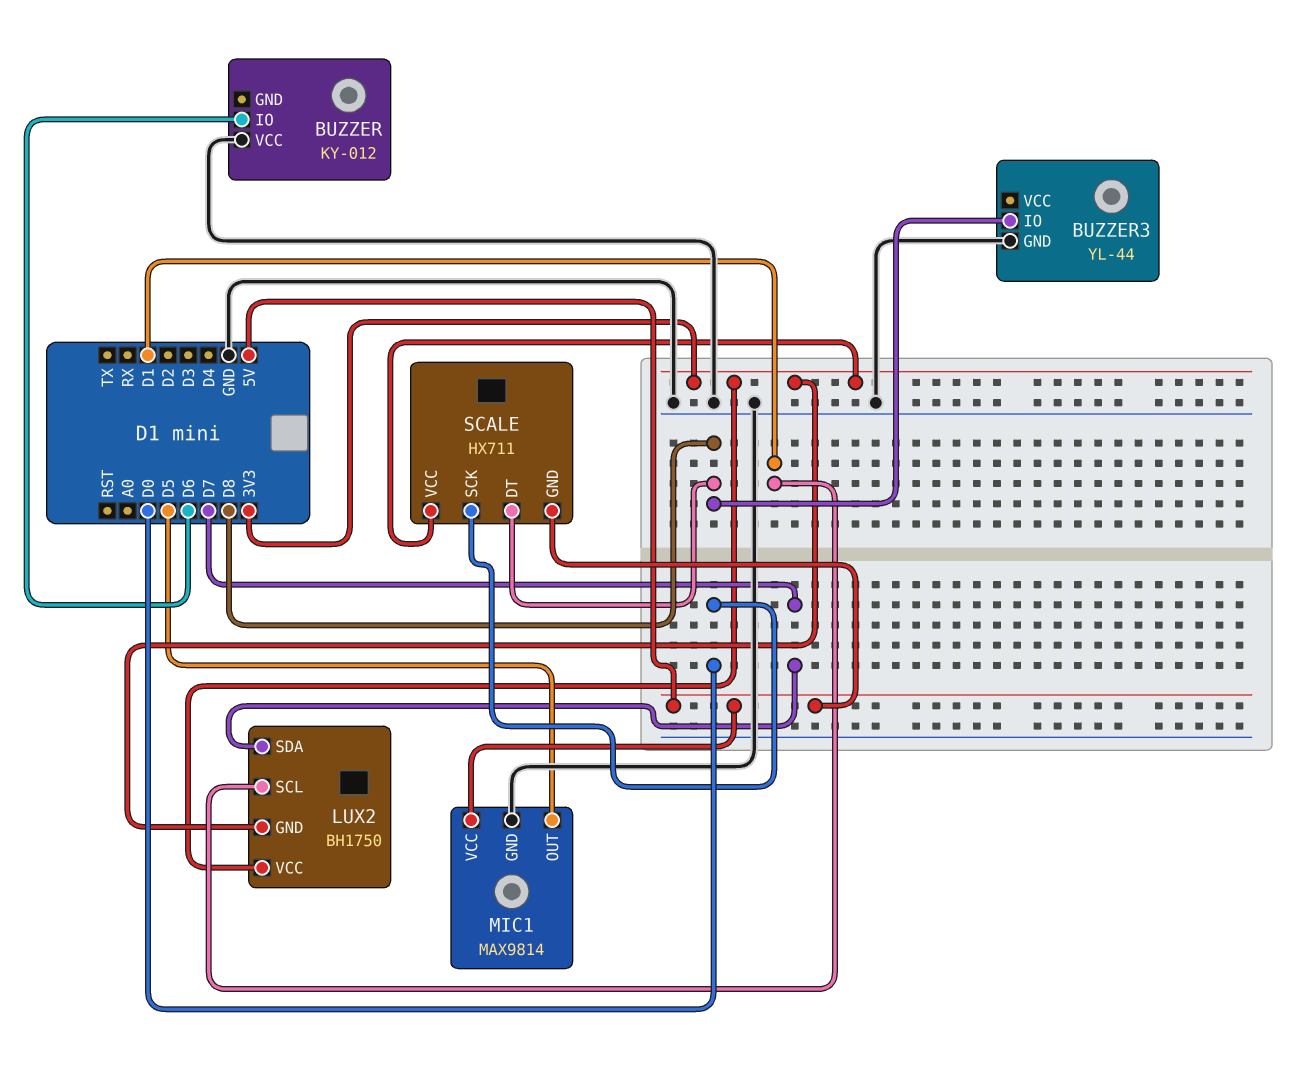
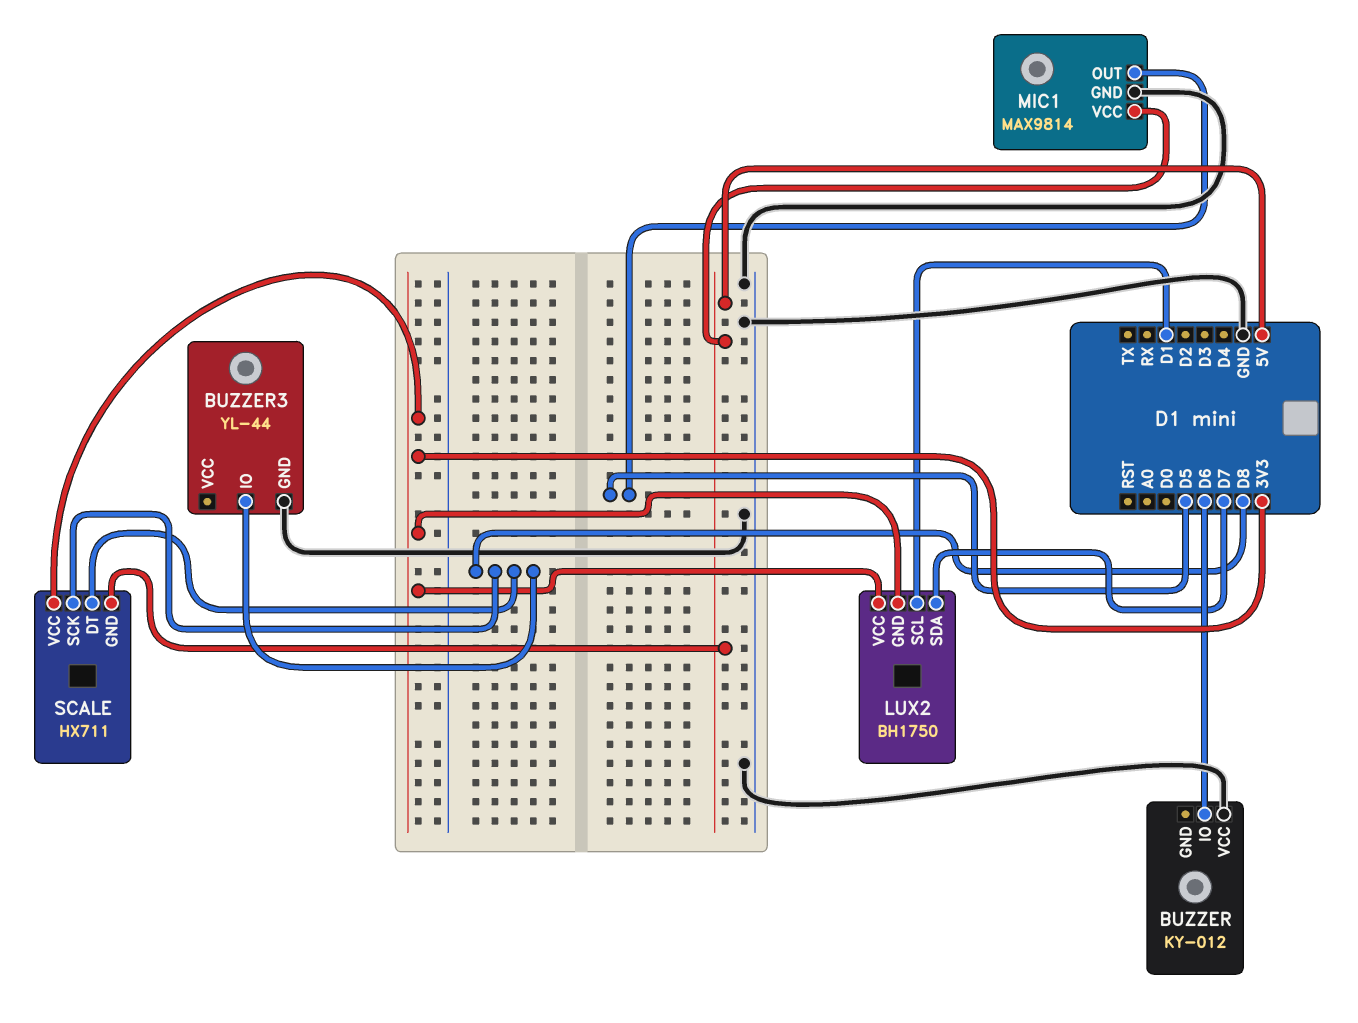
SCALE pin SCK: D0 -> D8

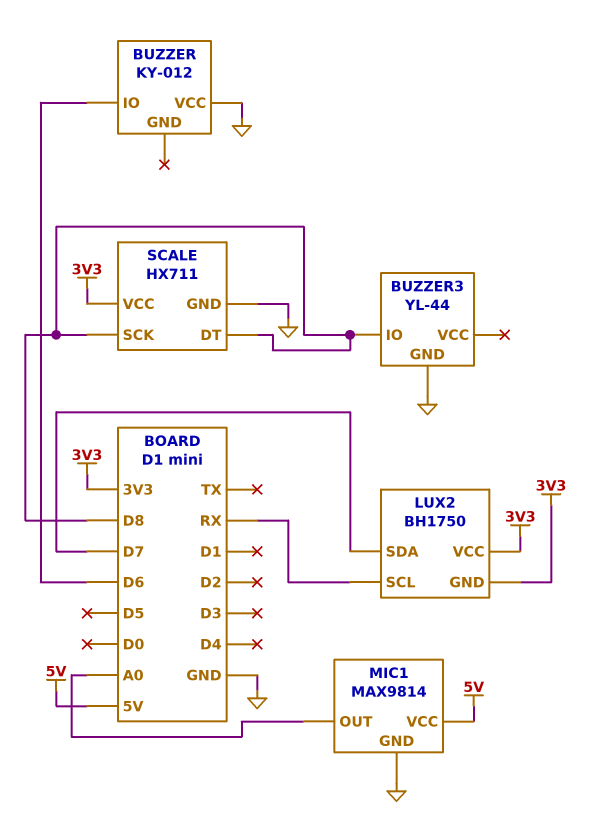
LUX2 pin SCL: D1 -> RX
MIC1 pin OUT: D5 -> A0
SCALE pin GND: 5V -> GND

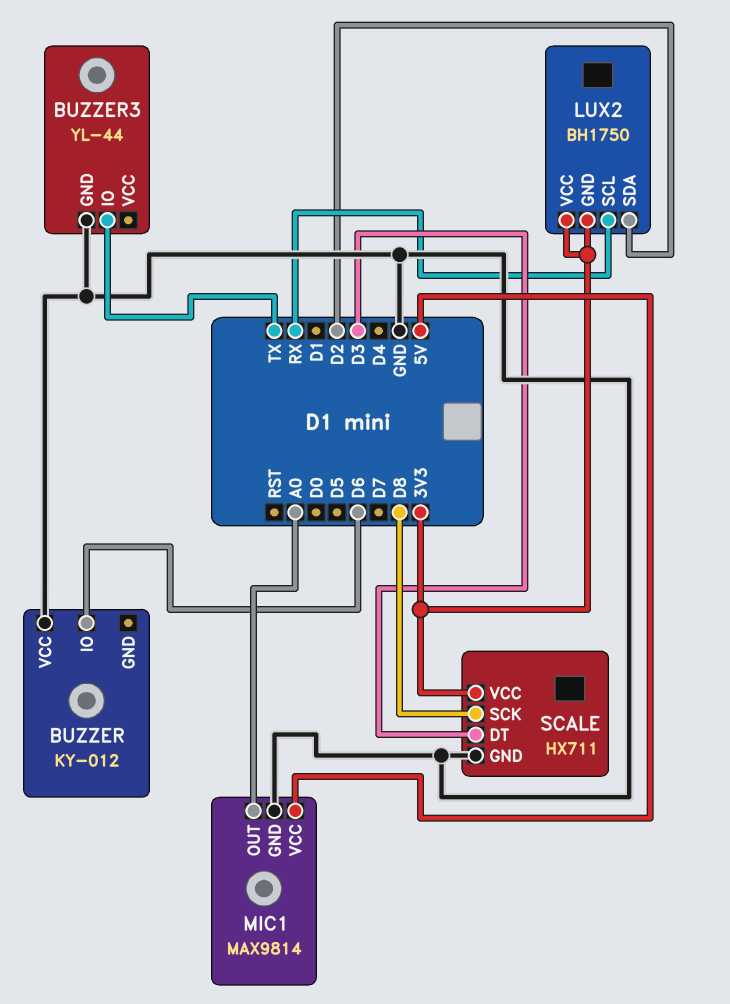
BUZZER3 pin IO: D8 -> TX
LUX2 pin SDA: D7 -> D2
SCALE pin DT: D8 -> D3

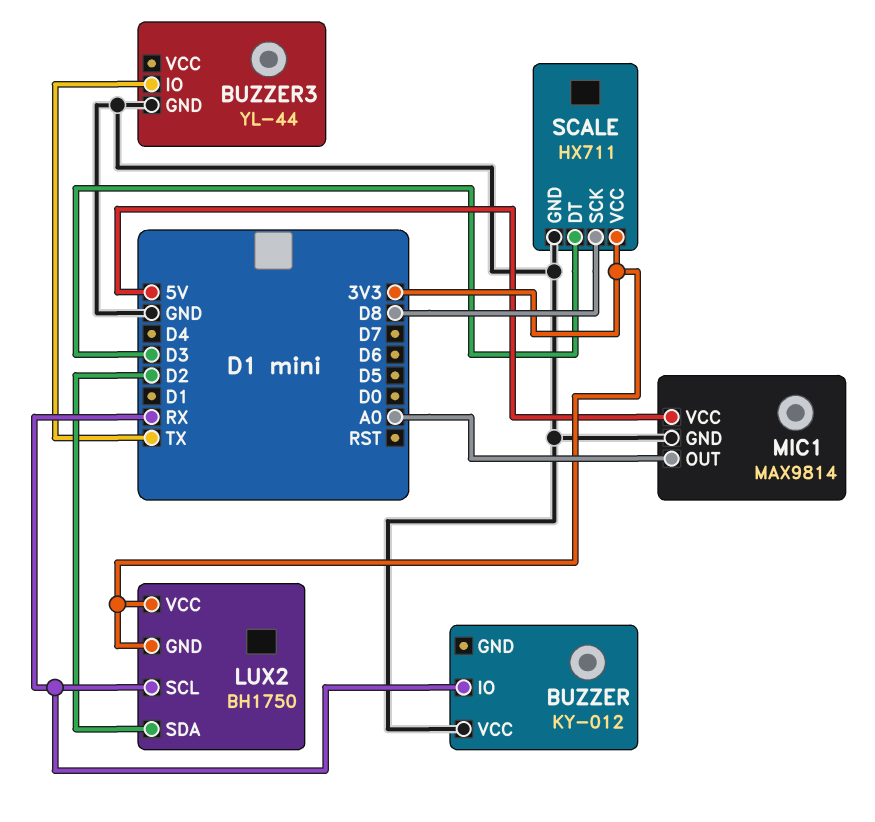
BUZZER pin IO: D6 -> RX

